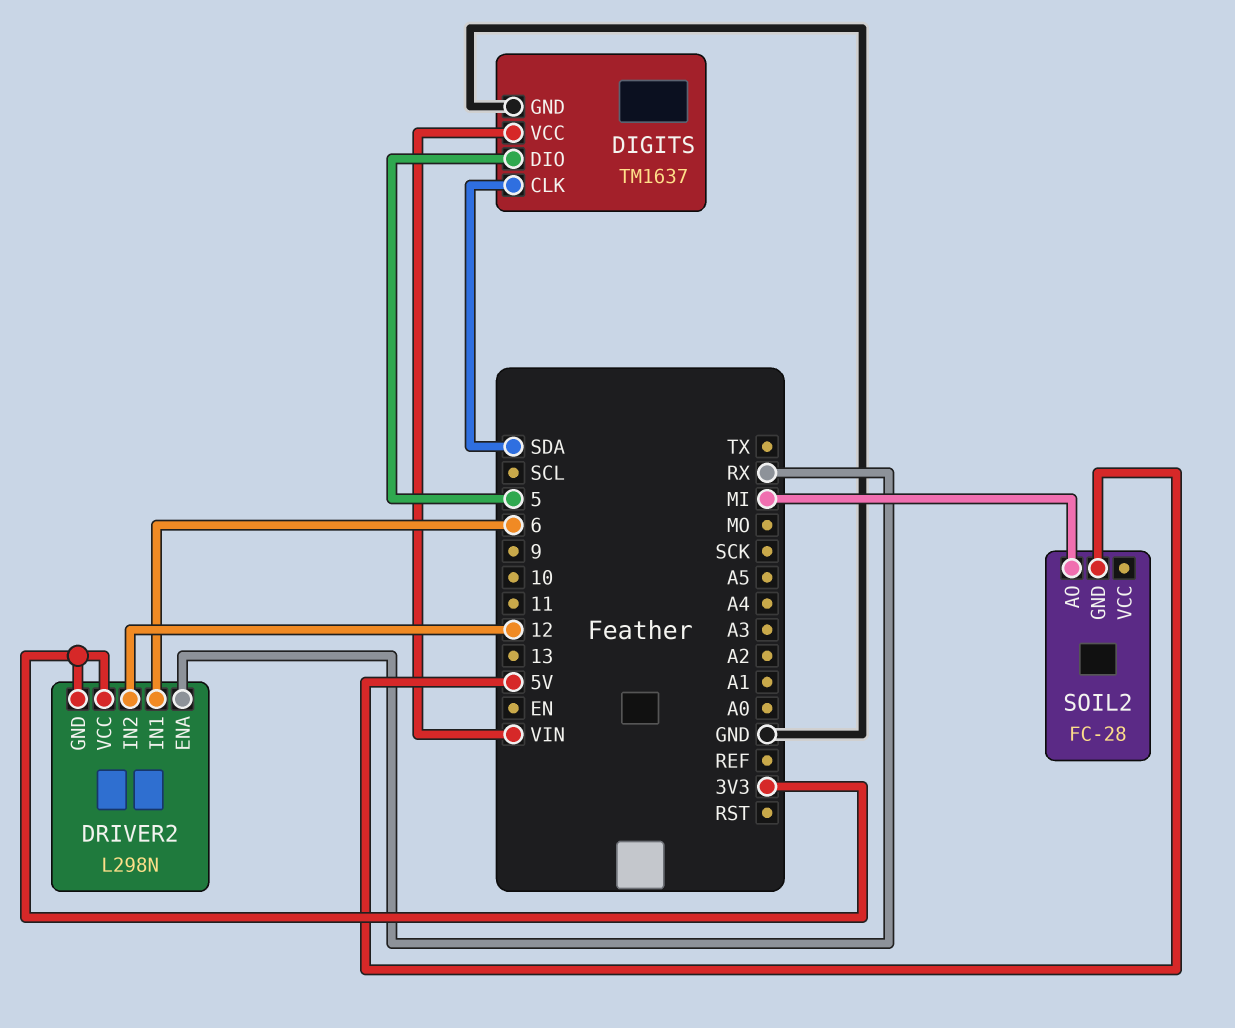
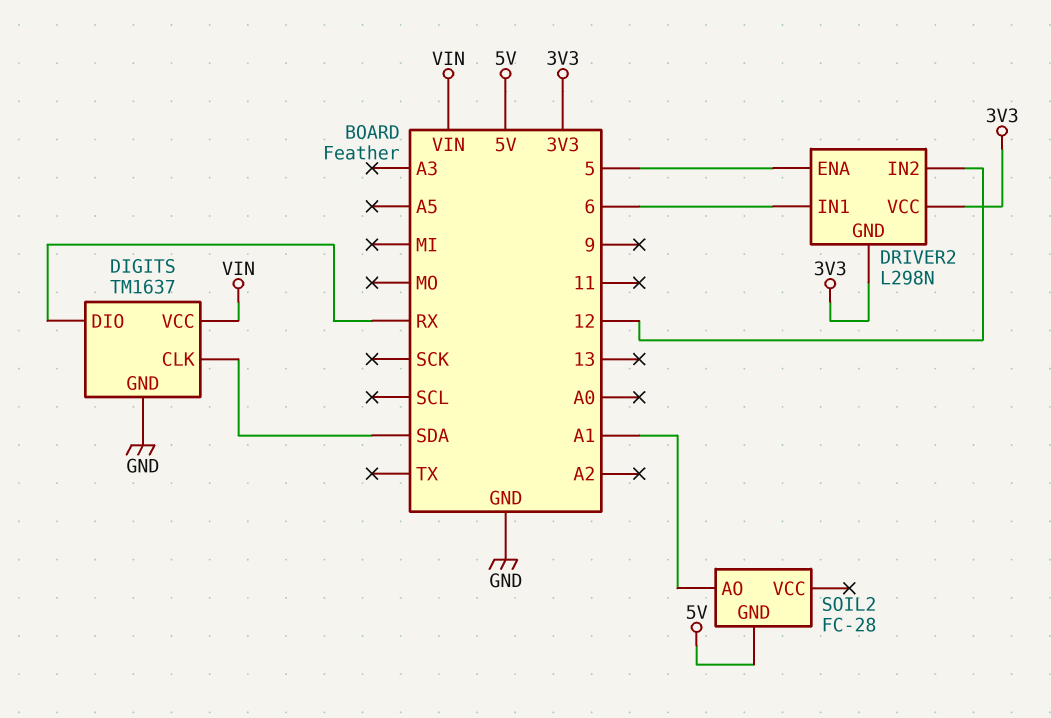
DIGITS pin DIO: 5 -> RX
DRIVER2 pin ENA: RX -> 5
SOIL2 pin AO: MI -> A1

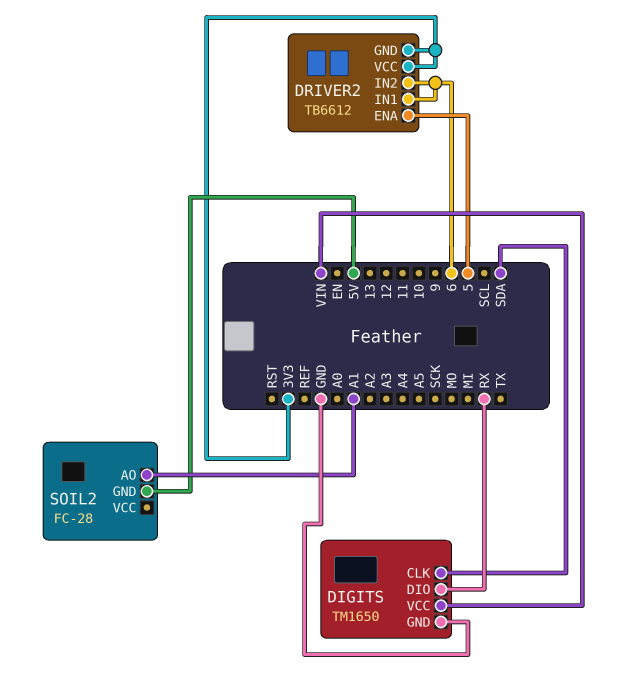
DIGITS: TM1637 -> TM1650
DRIVER2: L298N -> TB6612
DRIVER2 pin IN2: 12 -> 6

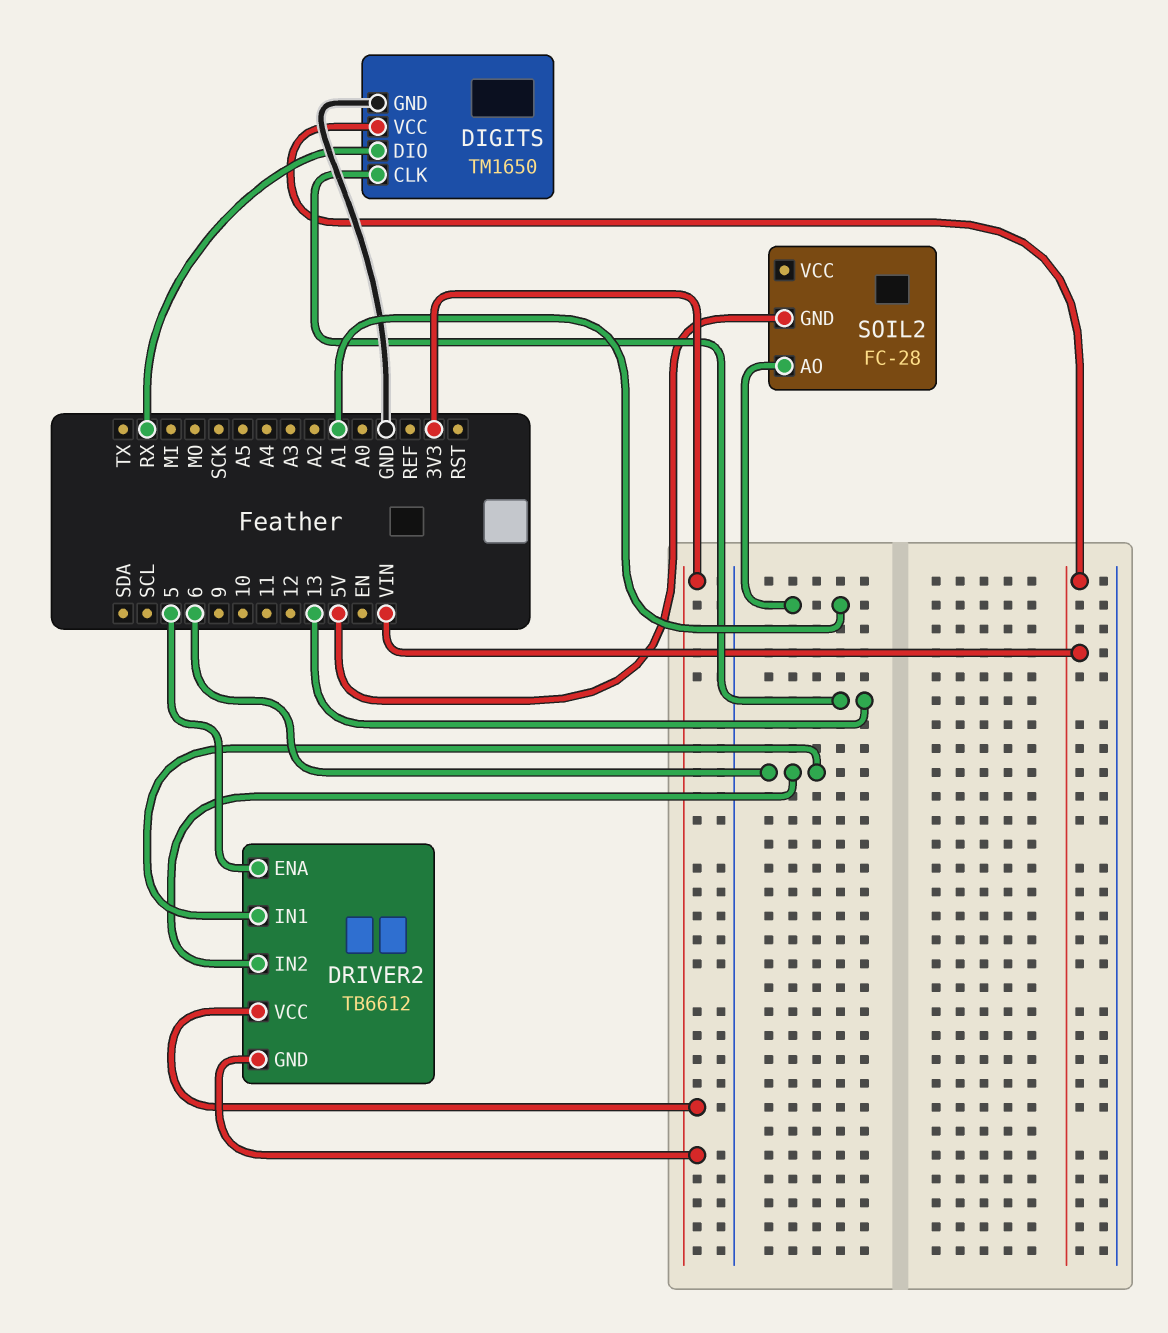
DIGITS pin CLK: SDA -> 13

